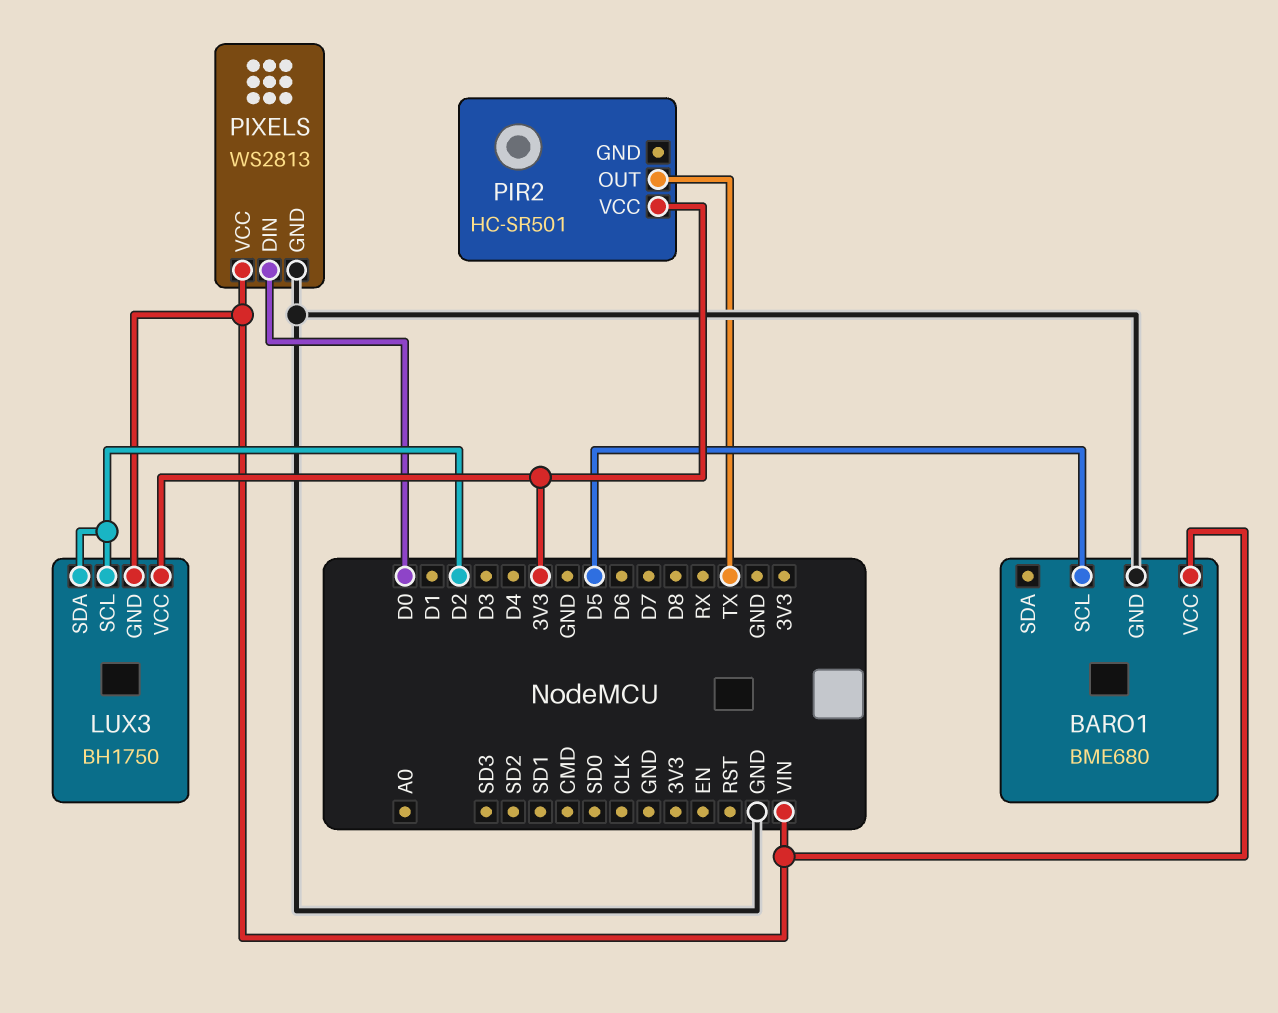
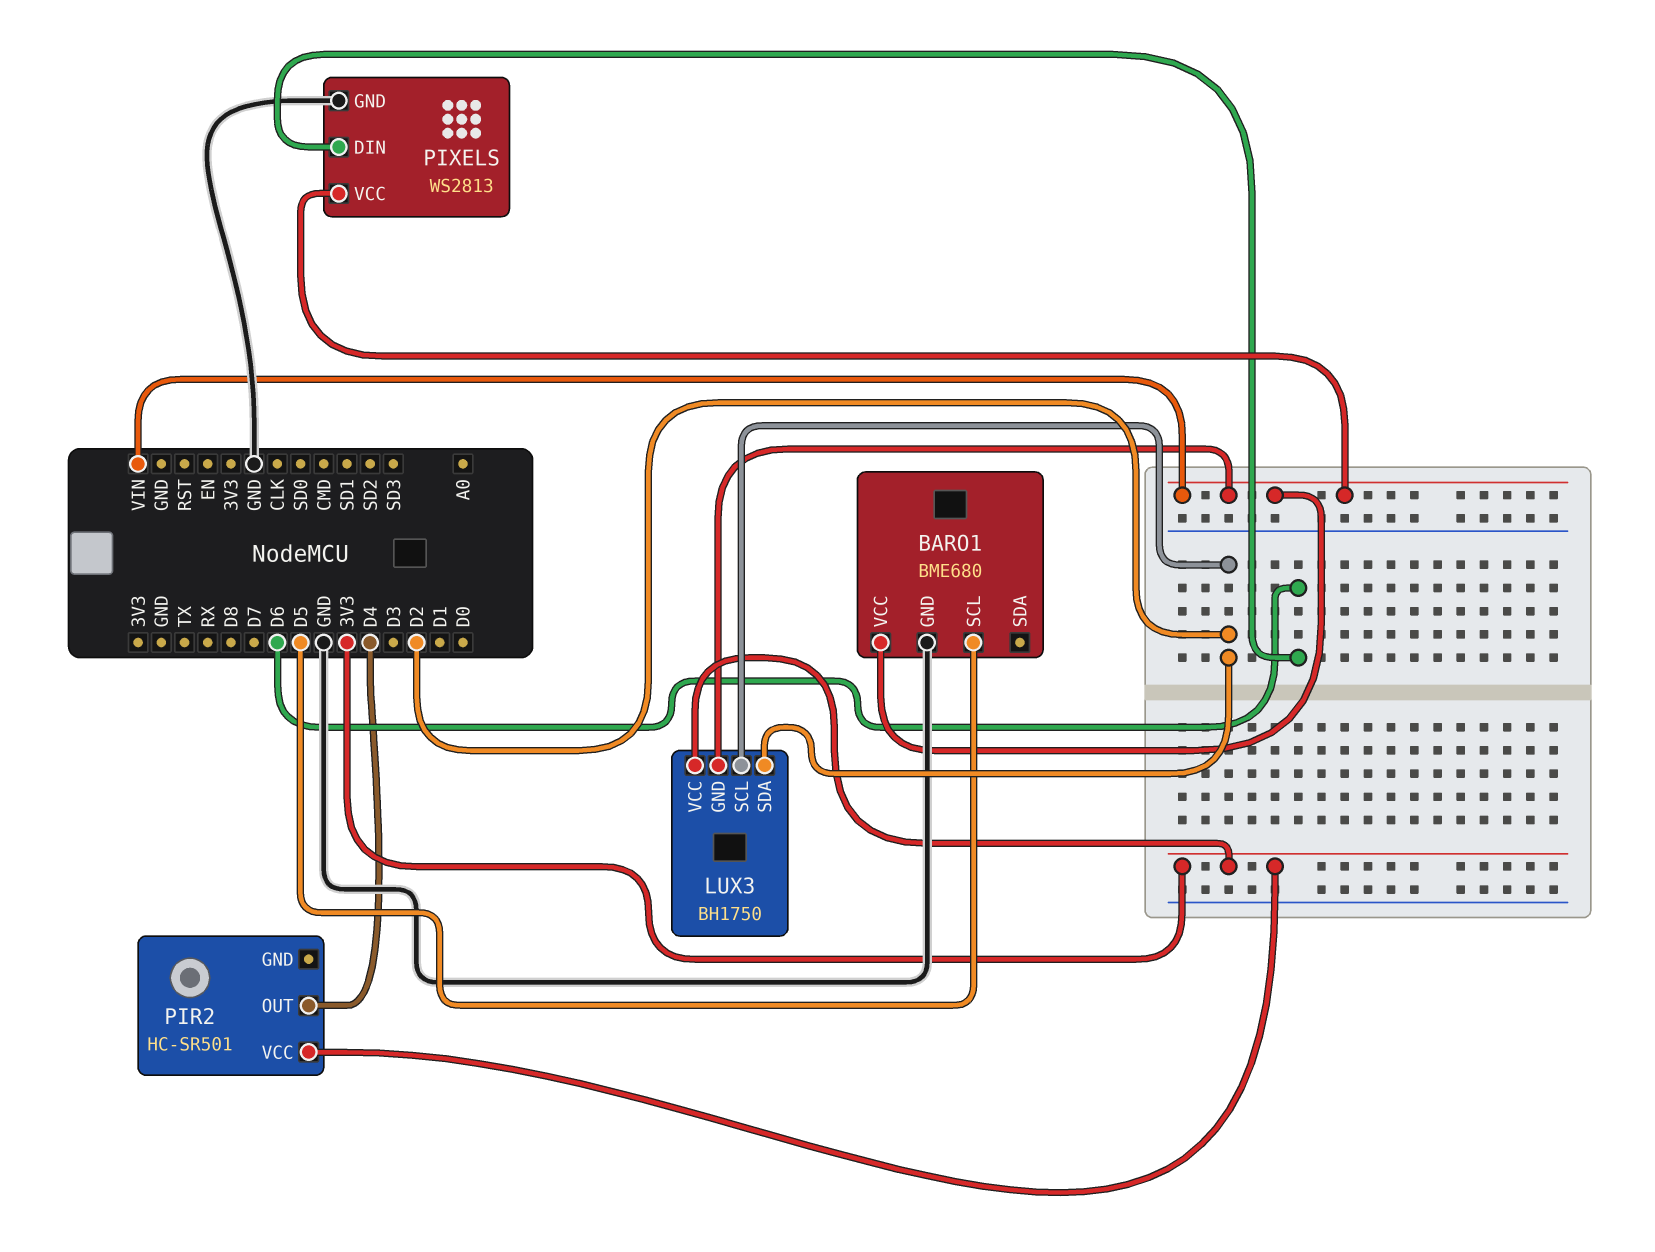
PIR2 pin OUT: TX -> D4
PIXELS pin DIN: D0 -> D6

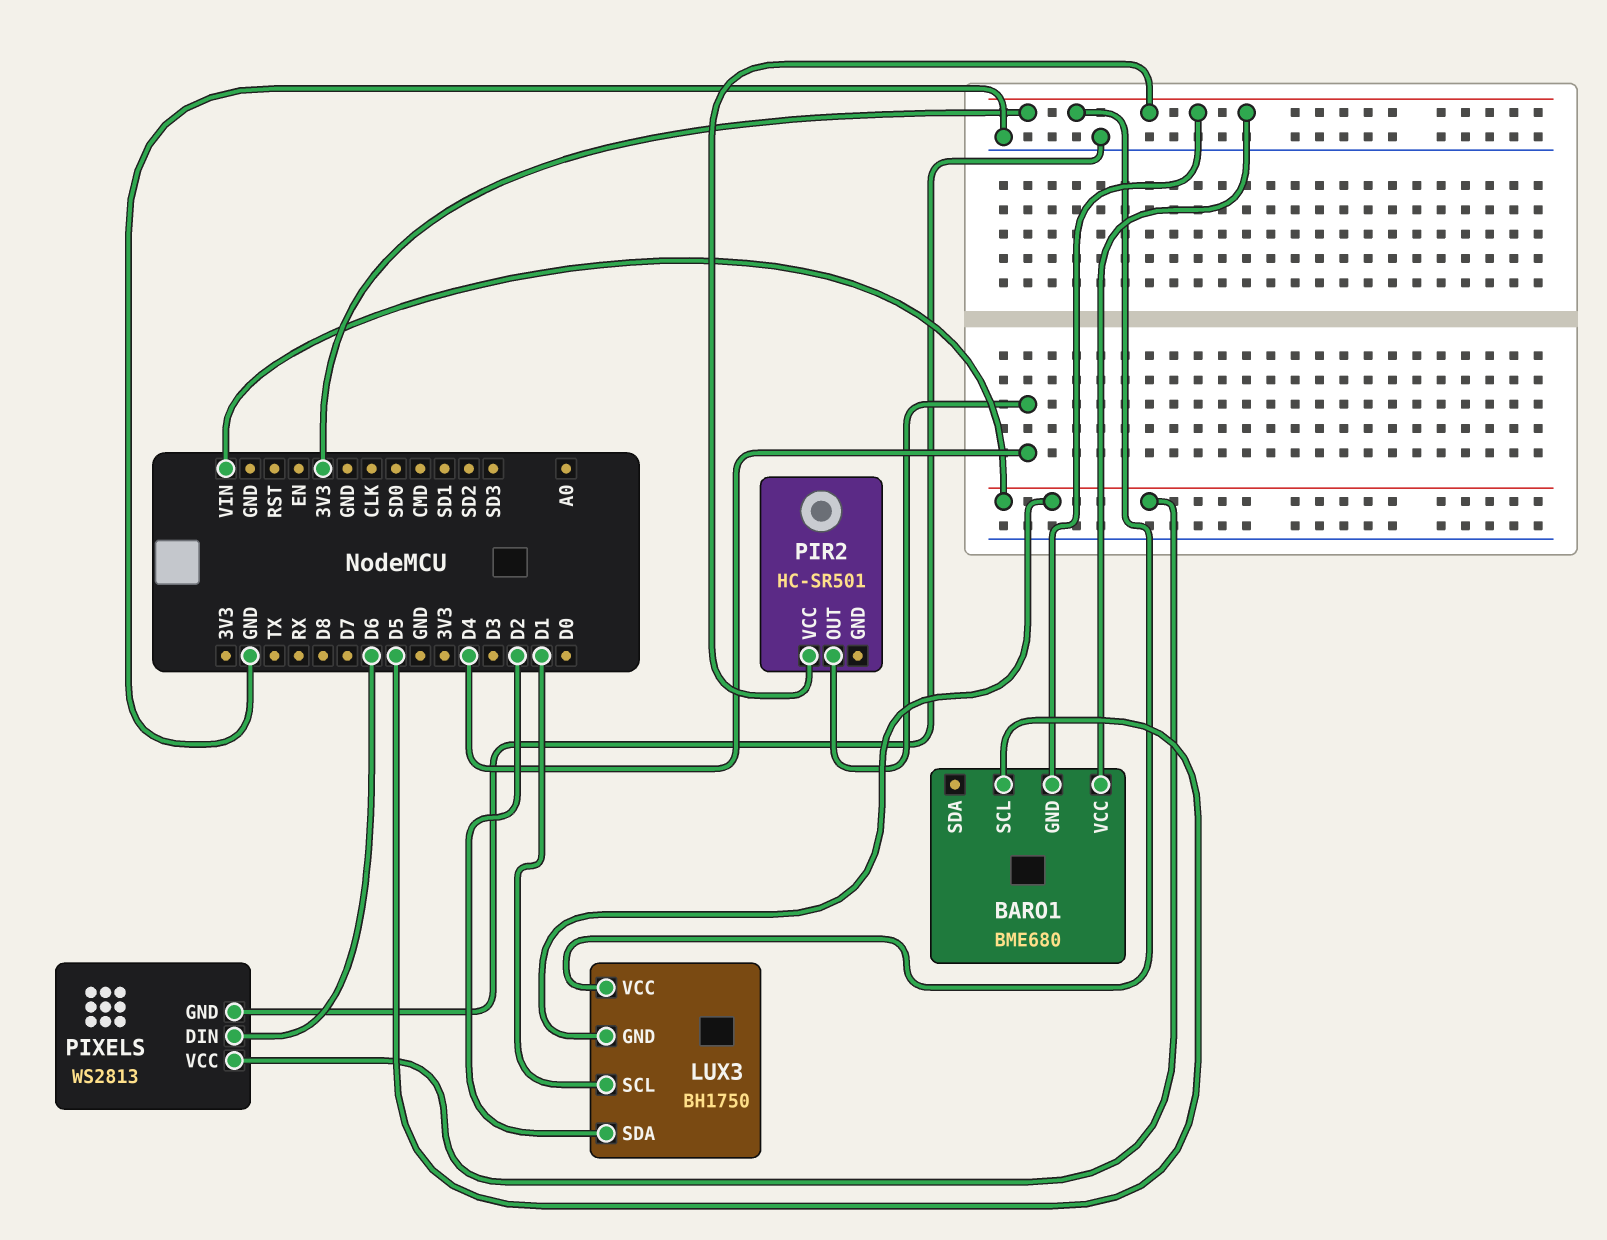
BARO1 pin GND: GND -> 3V3
BARO1 pin VCC: VIN -> 3V3
LUX3 pin SCL: D2 -> D1

